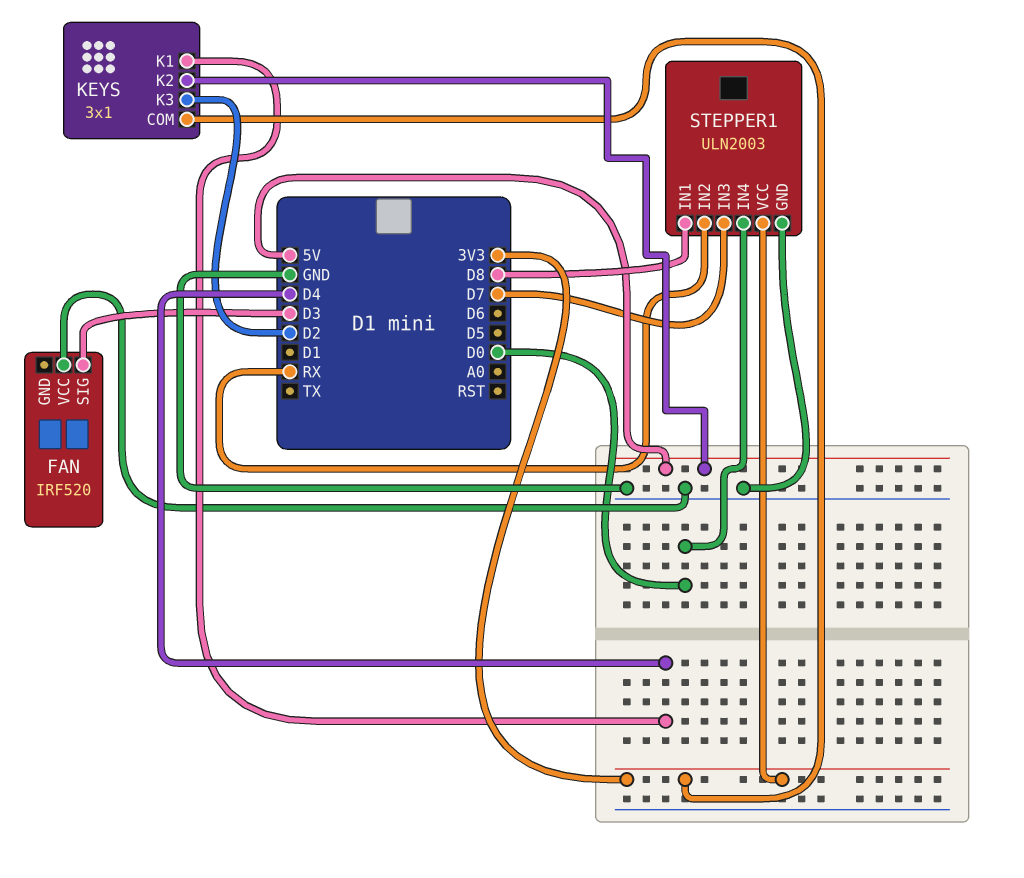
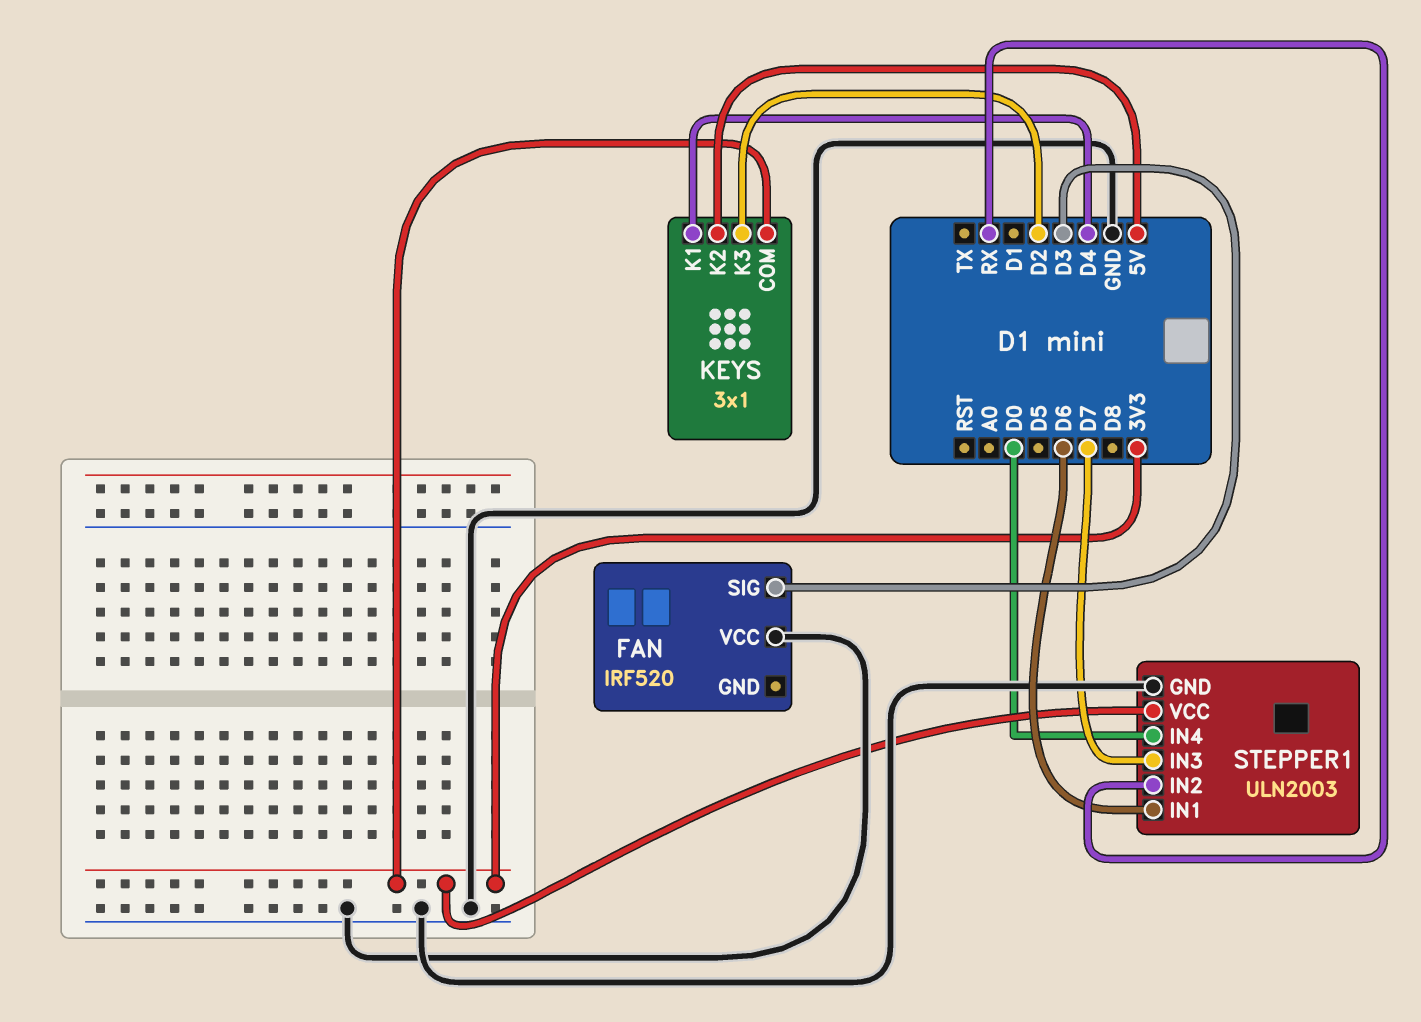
STEPPER1 pin IN1: D8 -> D6

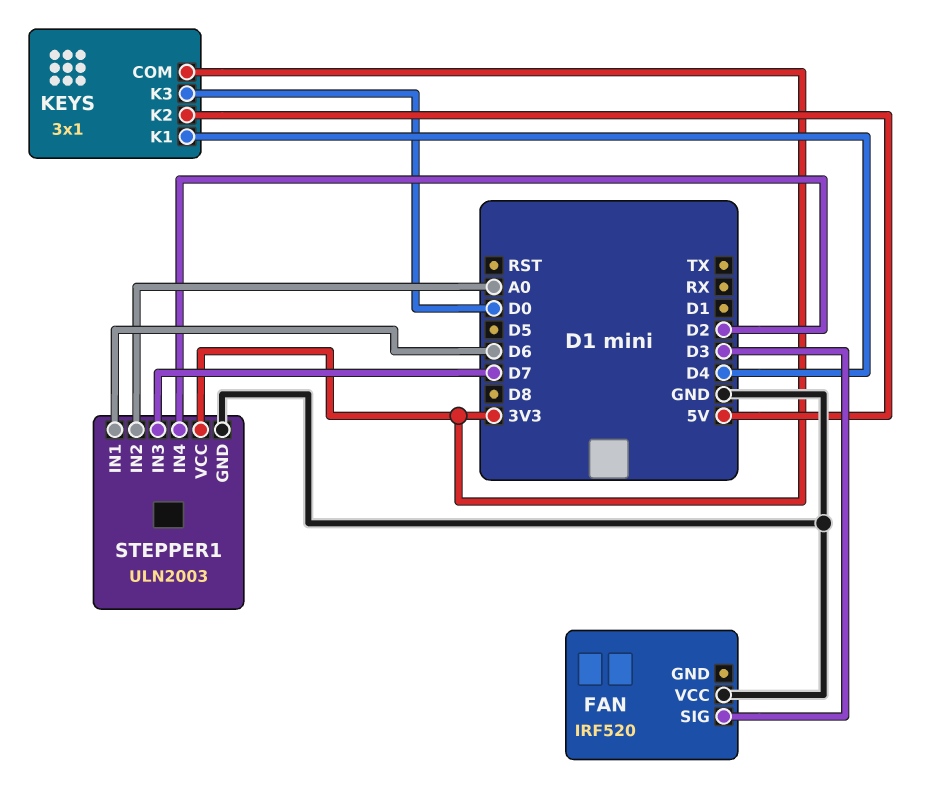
KEYS pin K3: D2 -> D0
STEPPER1 pin IN2: RX -> A0
STEPPER1 pin IN4: D0 -> D2

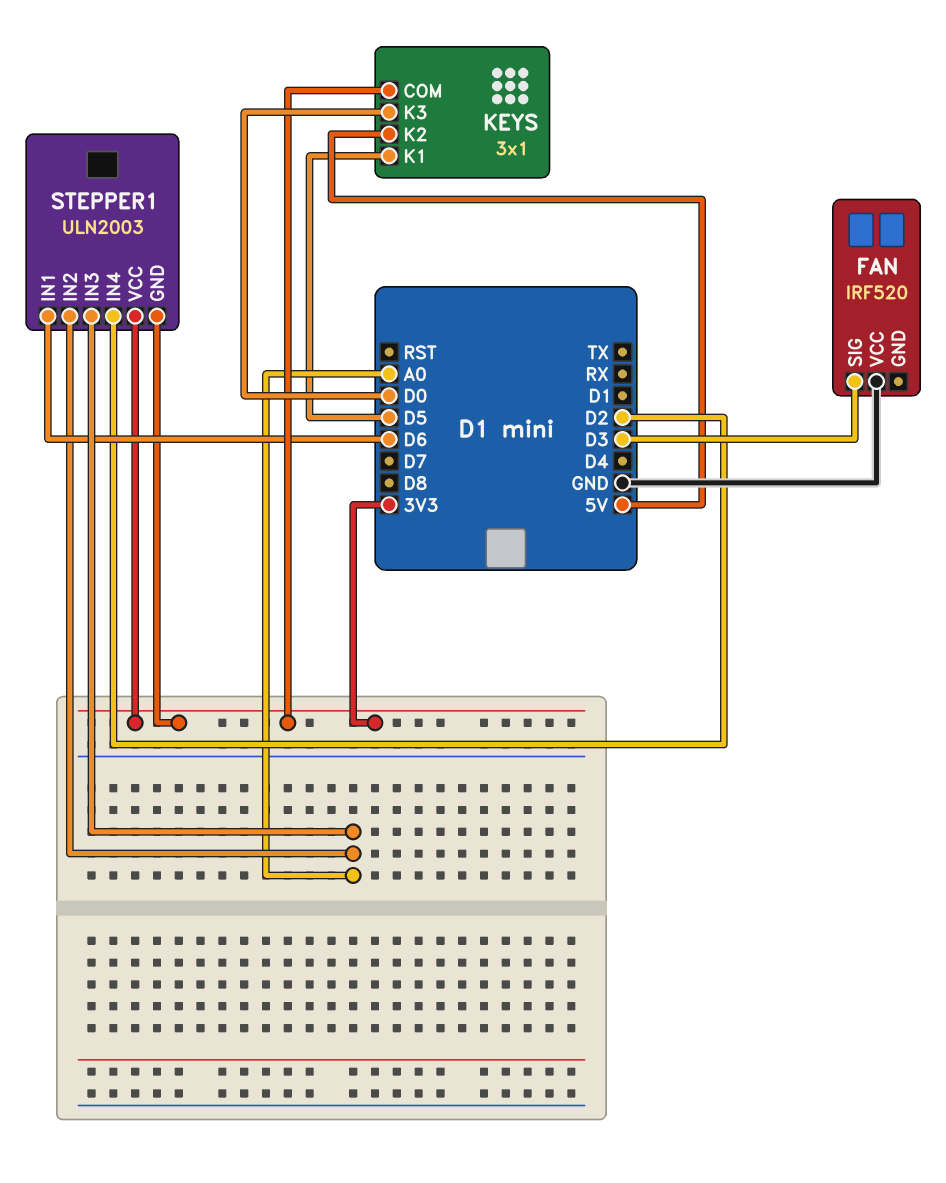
KEYS pin K1: D4 -> D5
STEPPER1 pin GND: GND -> 3V3
STEPPER1 pin IN3: D7 -> A0

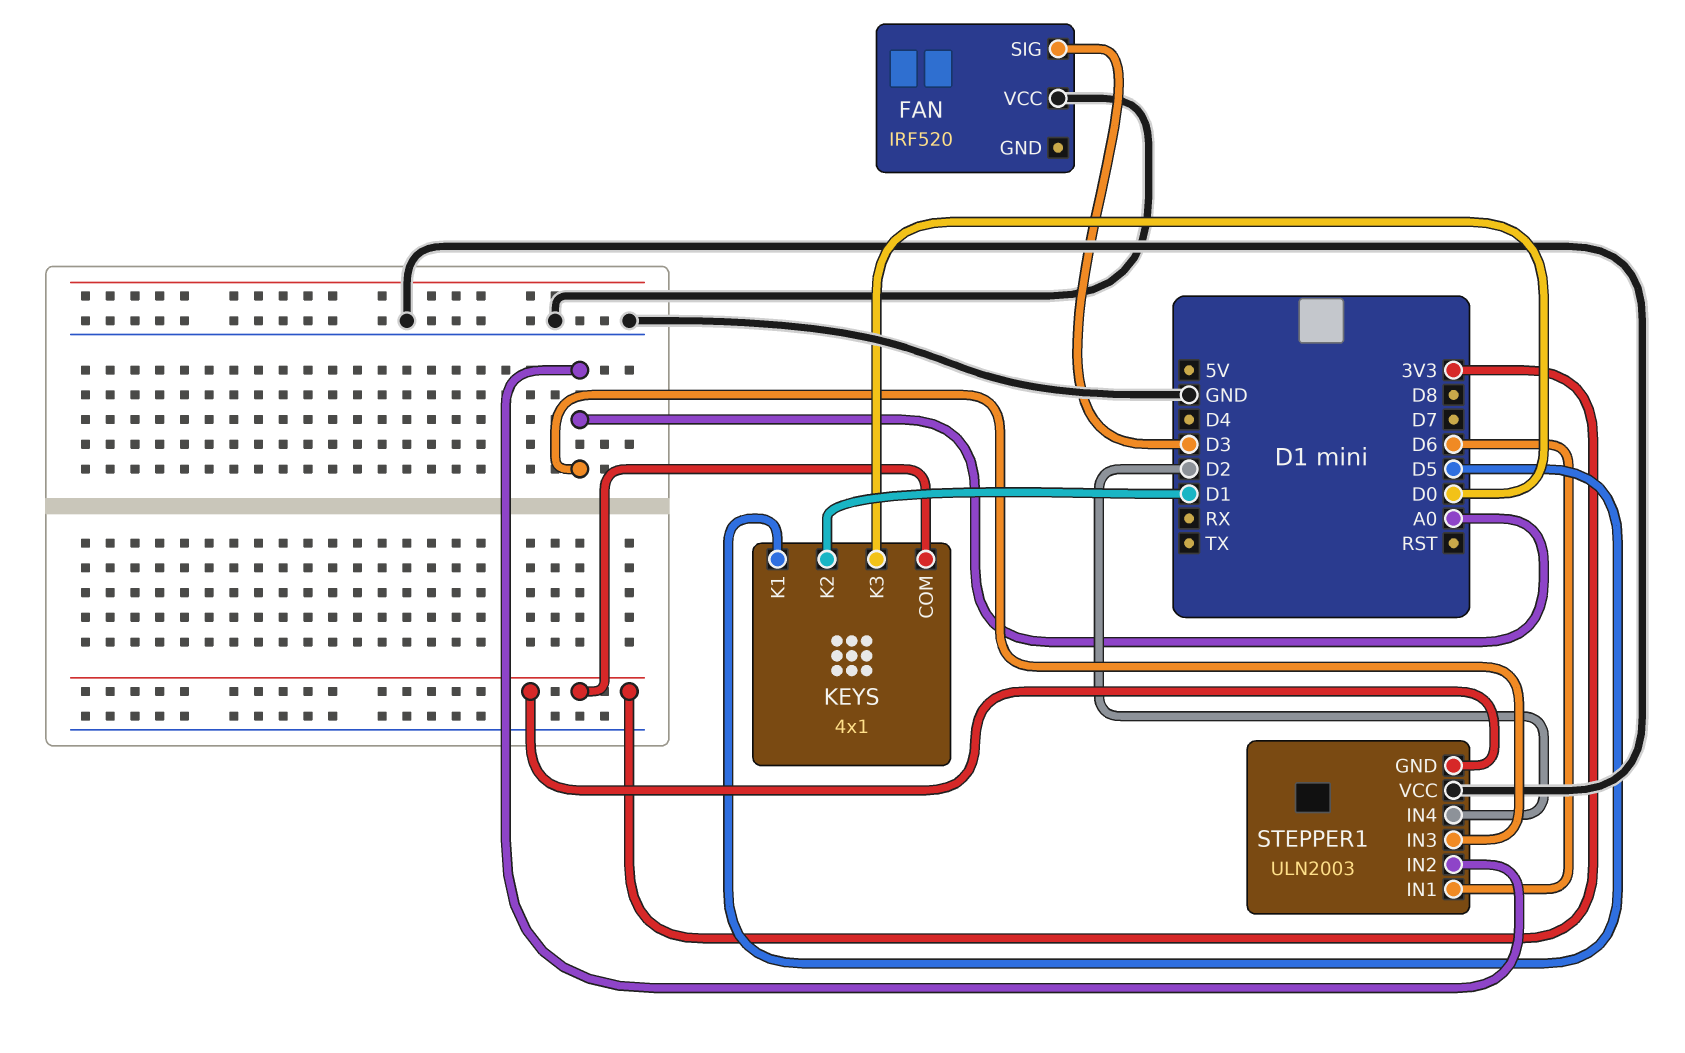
KEYS: 3x1 -> 4x1
KEYS pin K2: 5V -> D1
STEPPER1 pin VCC: 3V3 -> GND

